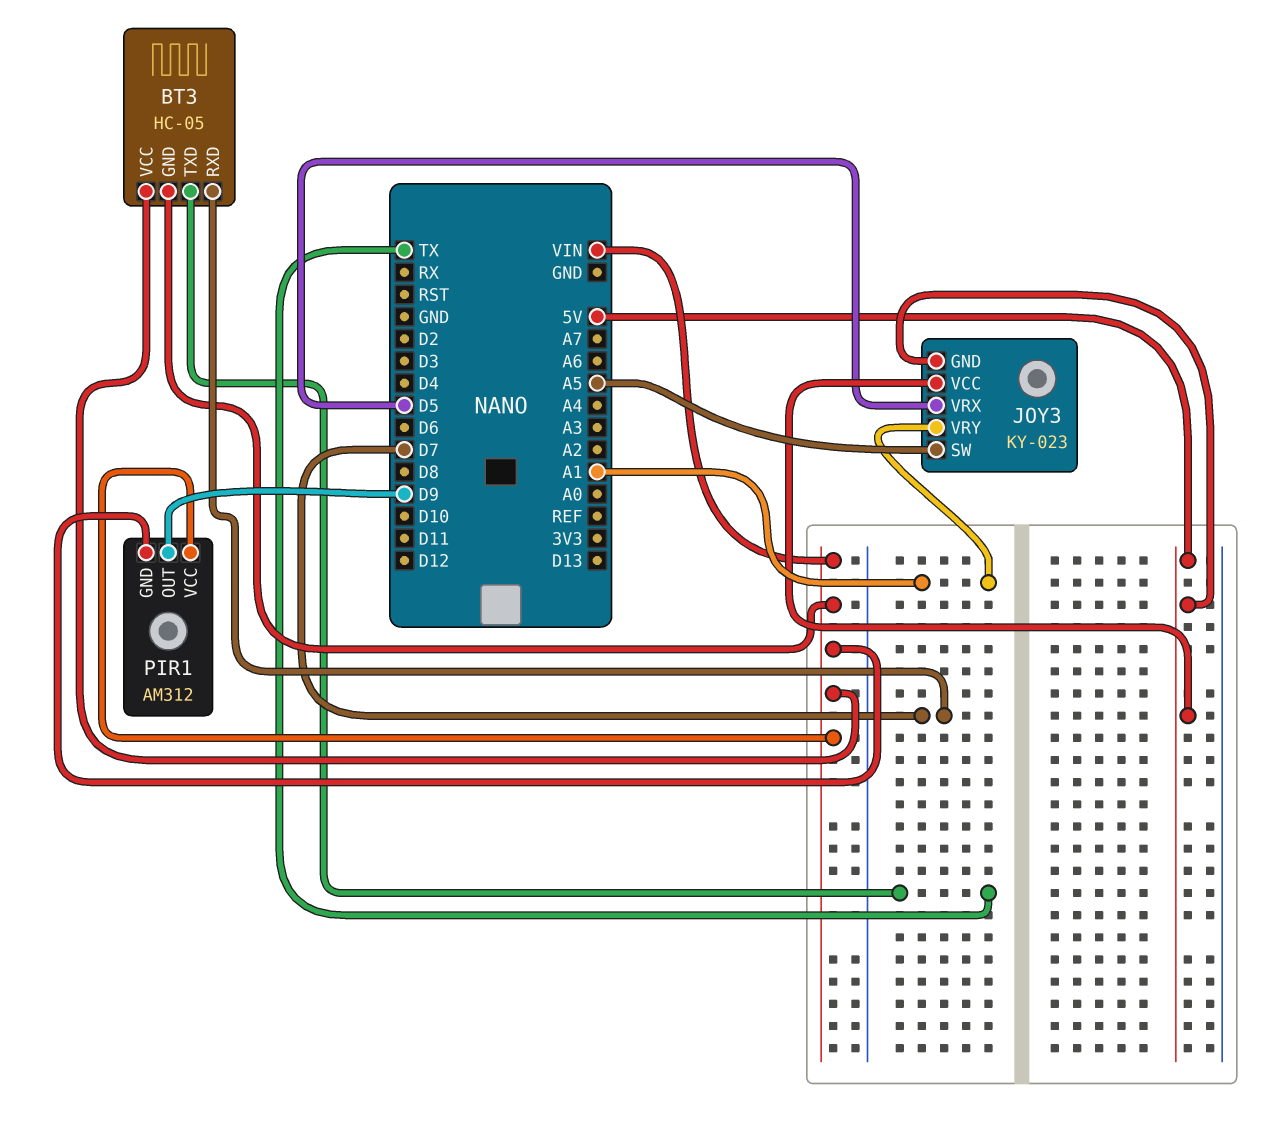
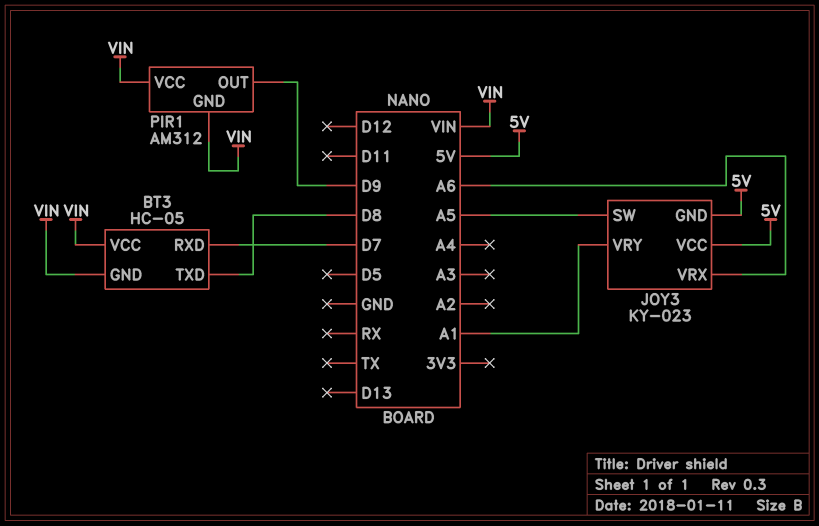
BT3 pin TXD: TX -> D8
JOY3 pin VRX: D5 -> A6

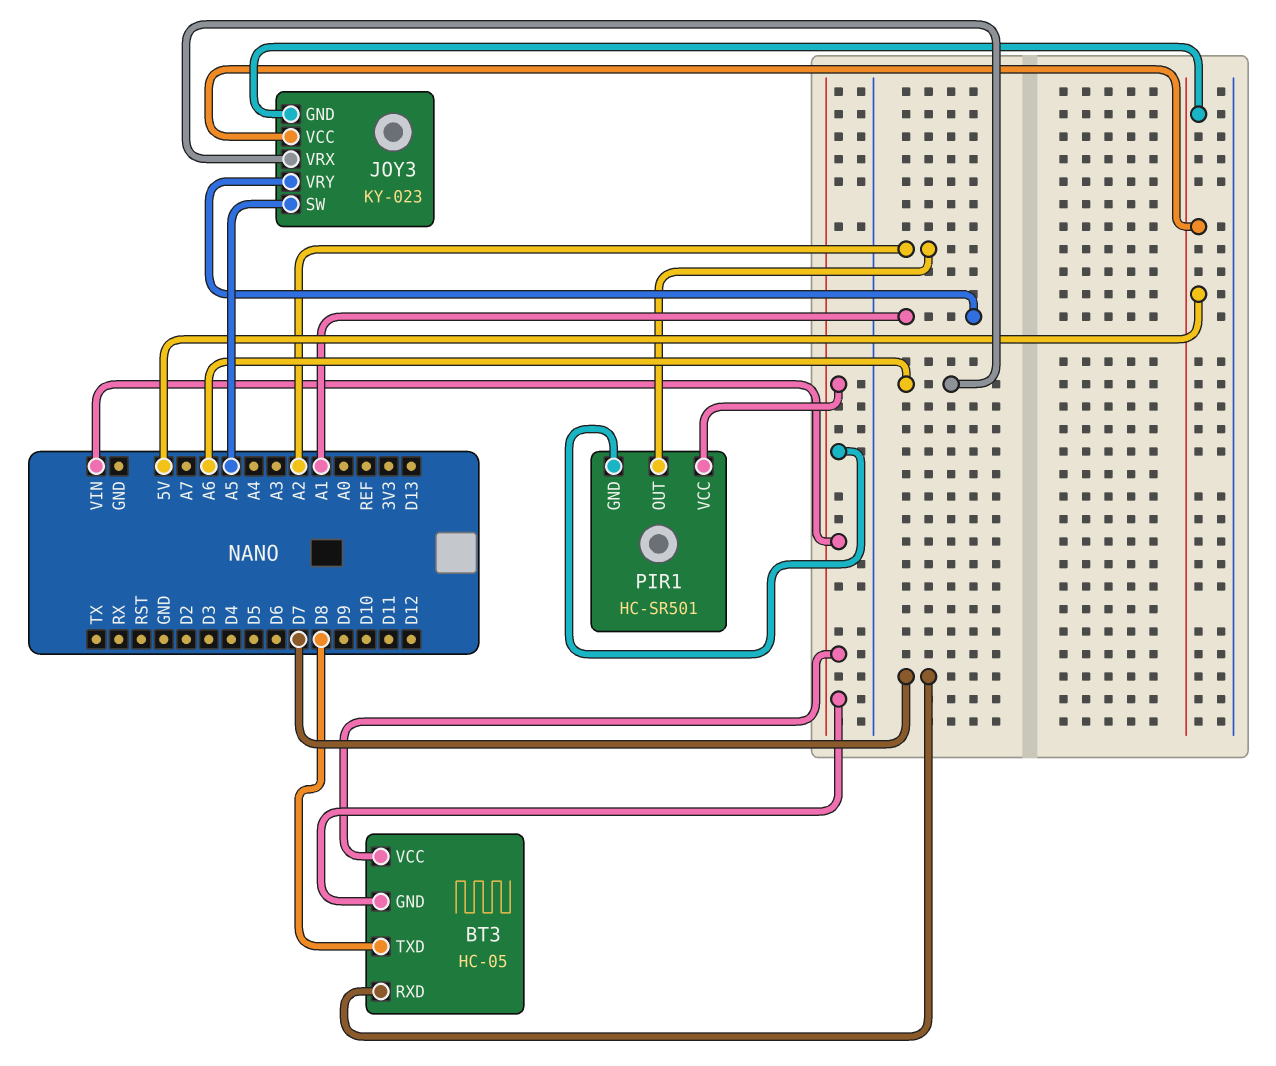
PIR1: AM312 -> HC-SR501
PIR1 pin OUT: D9 -> A2

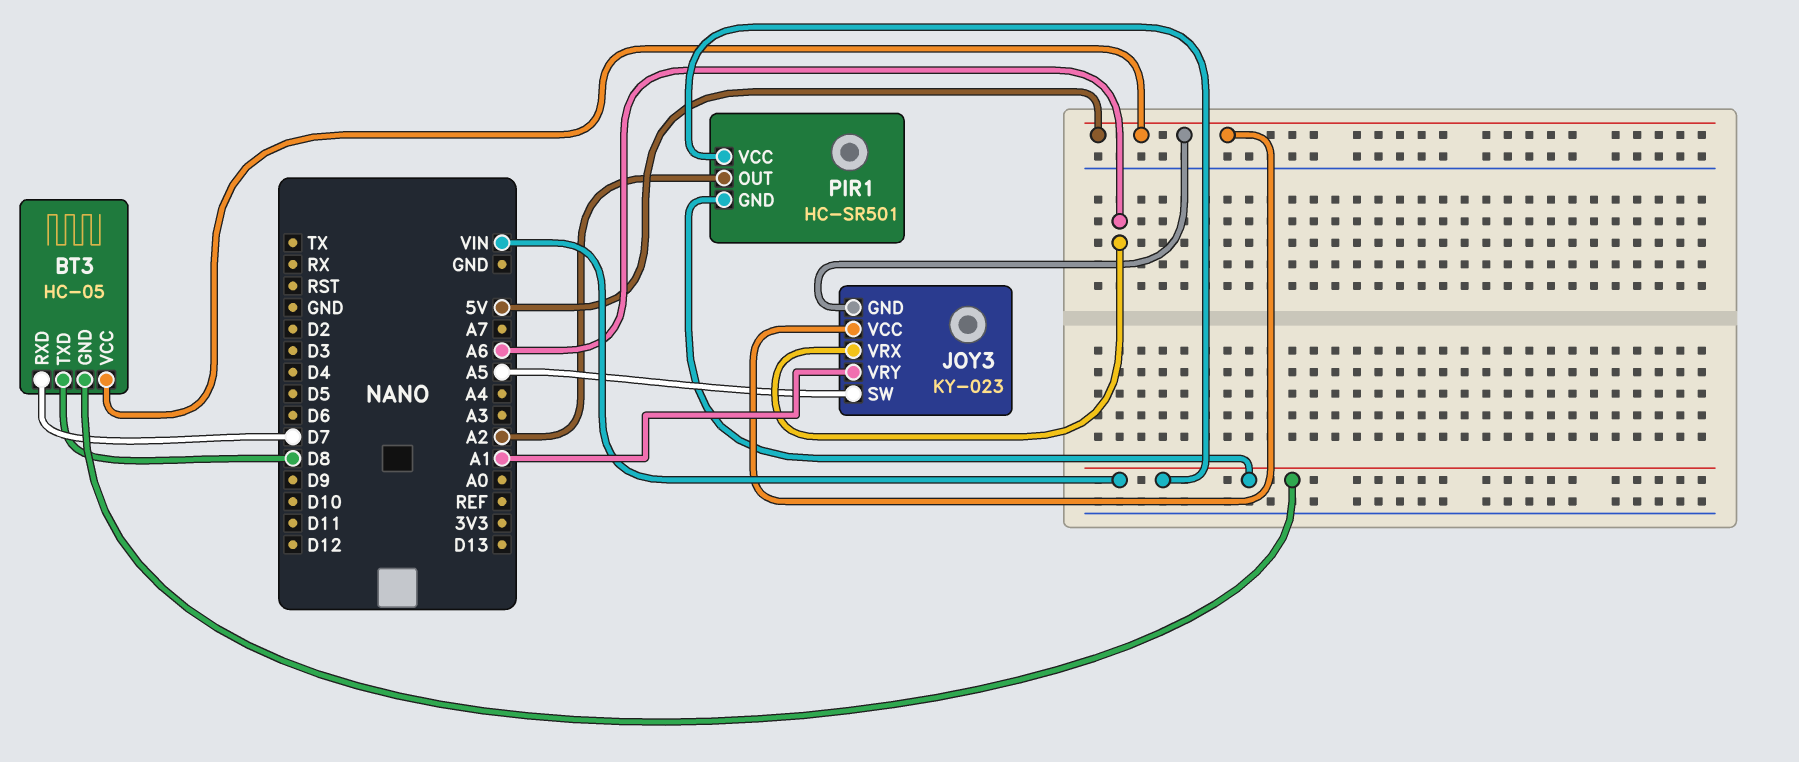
BT3 pin VCC: VIN -> 5V

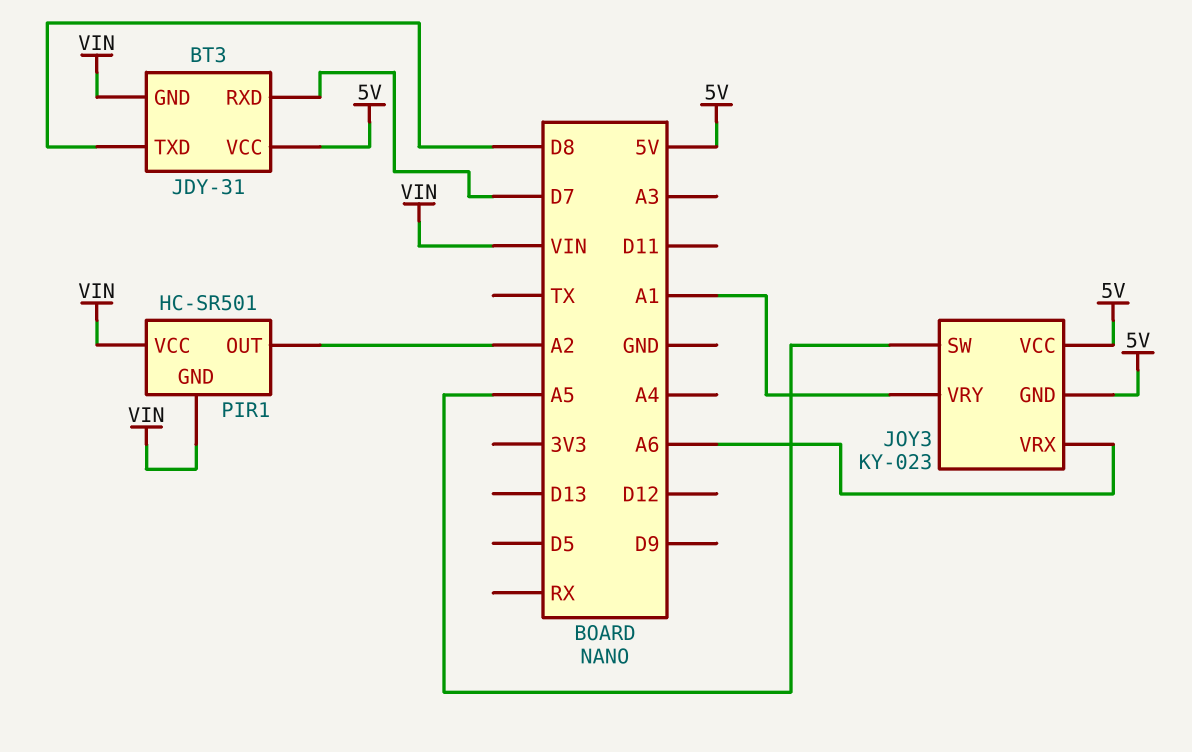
BT3: HC-05 -> JDY-31

